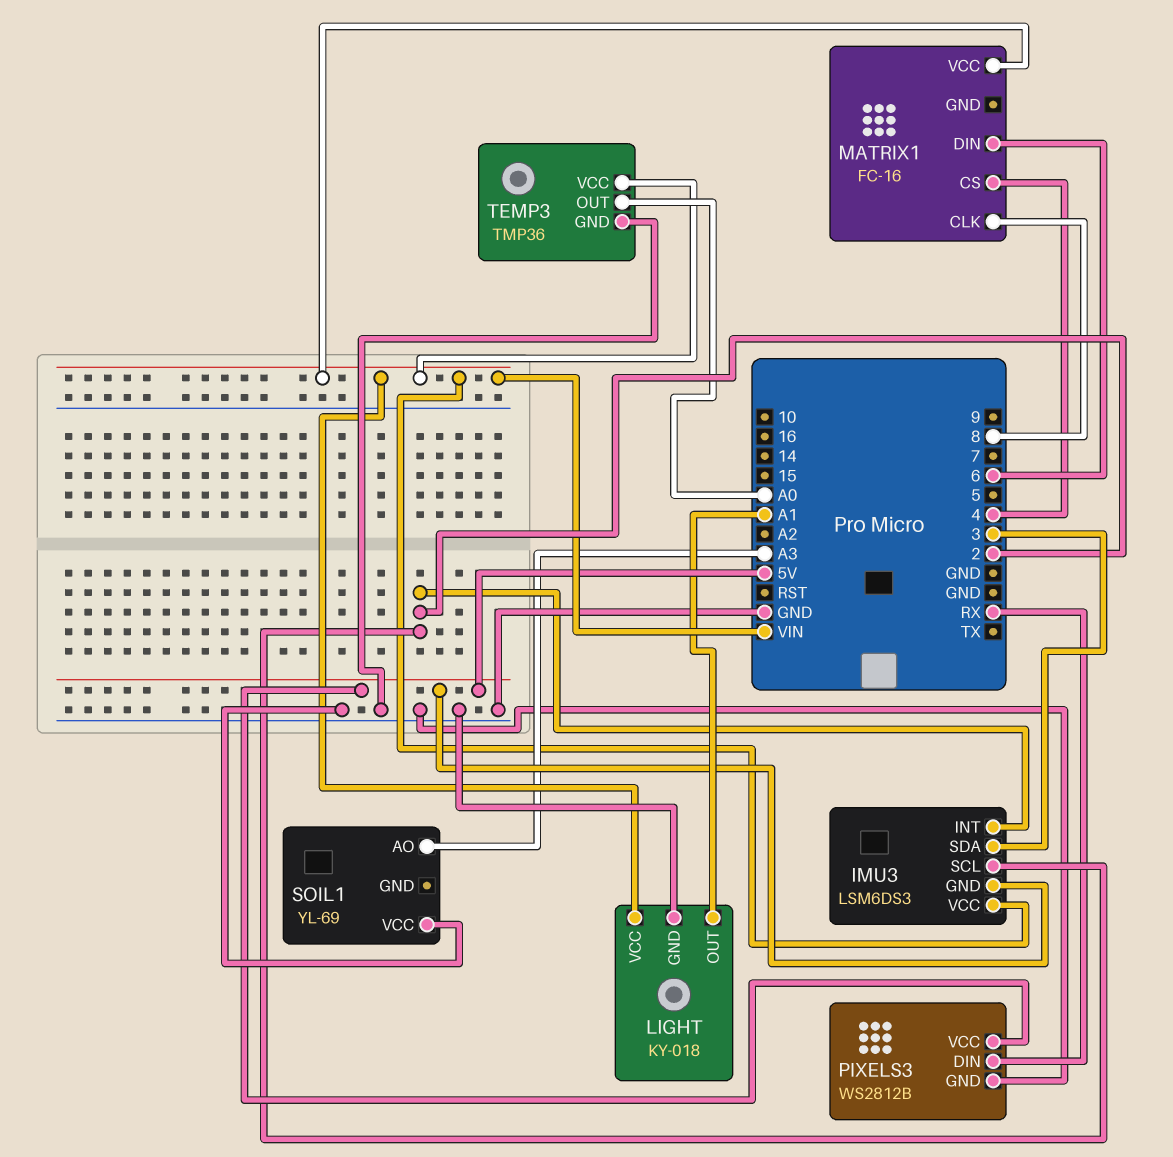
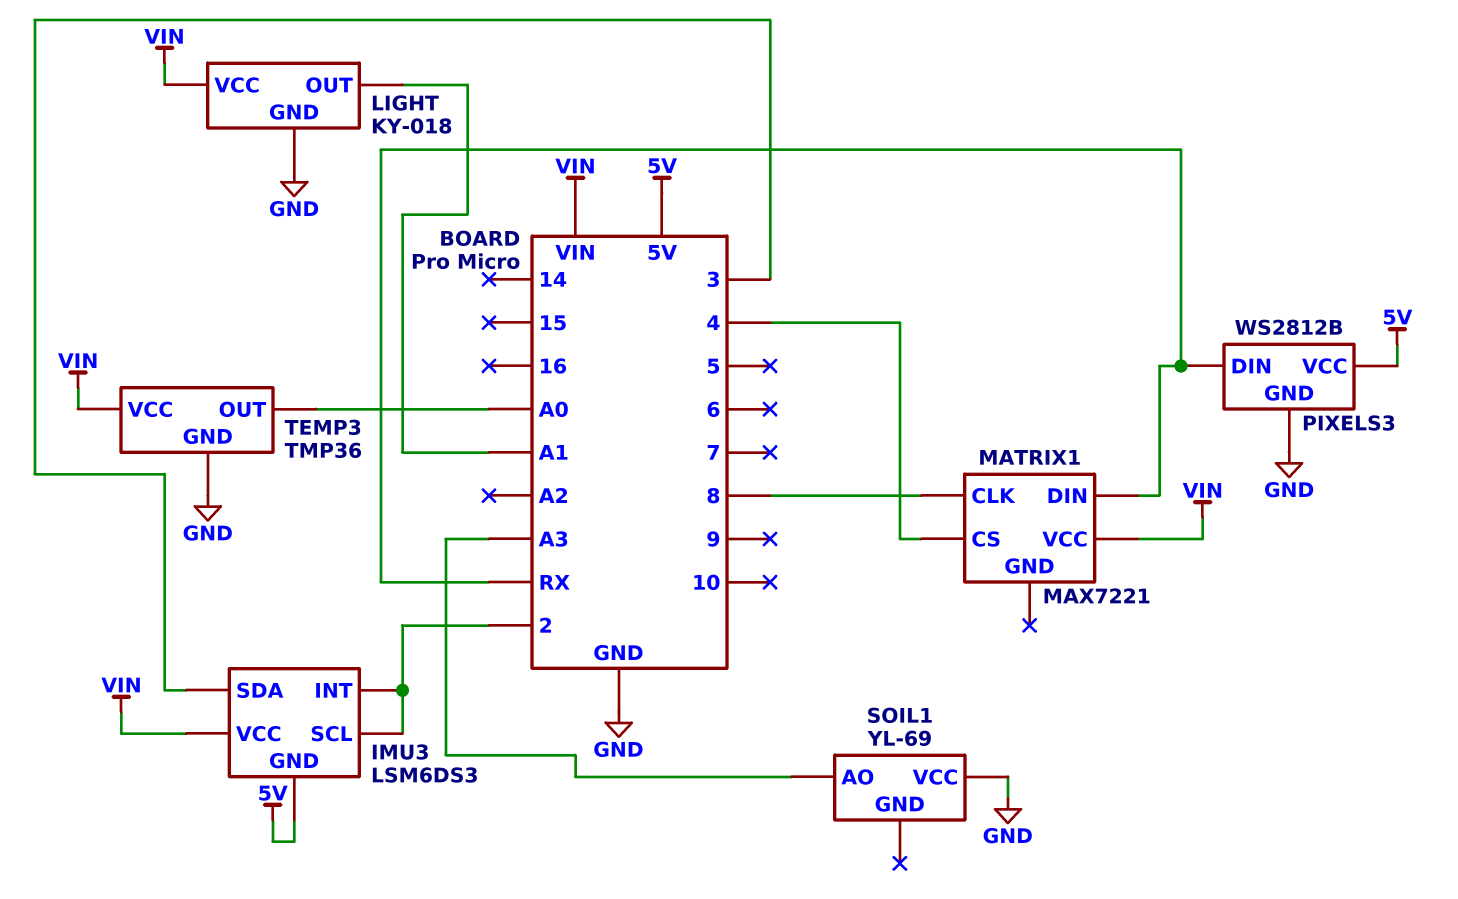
MATRIX1: FC-16 -> MAX7221
MATRIX1 pin DIN: 6 -> RX

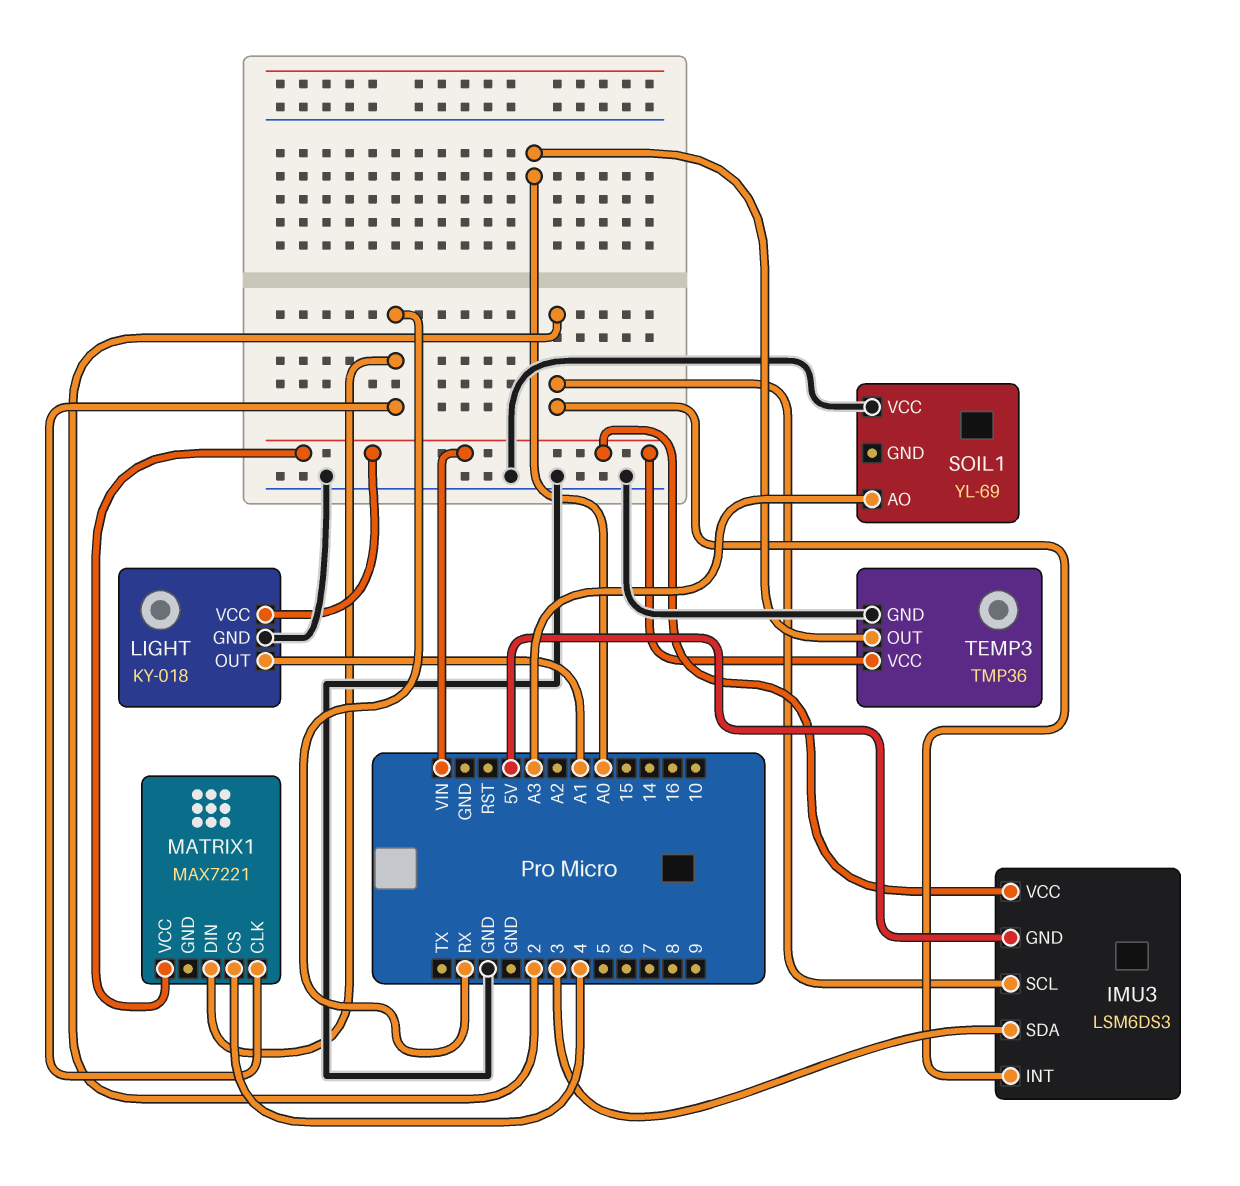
MATRIX1 pin CLK: 8 -> RX
PIXELS3: WS2812B -> none
PIXELS3 pin DIN: RX -> none
PIXELS3 pin GND: GND -> none
PIXELS3 pin VCC: 5V -> none

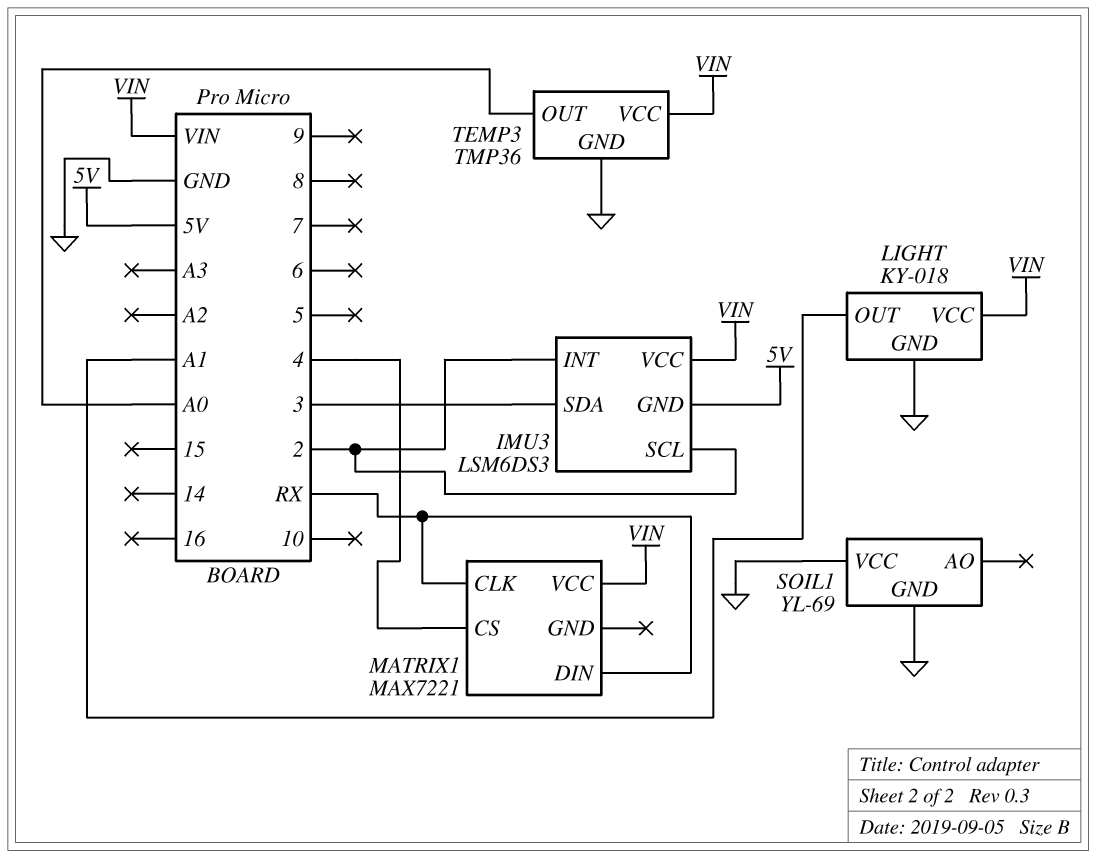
SOIL1 pin AO: A3 -> none
SOIL1 pin GND: none -> GND

